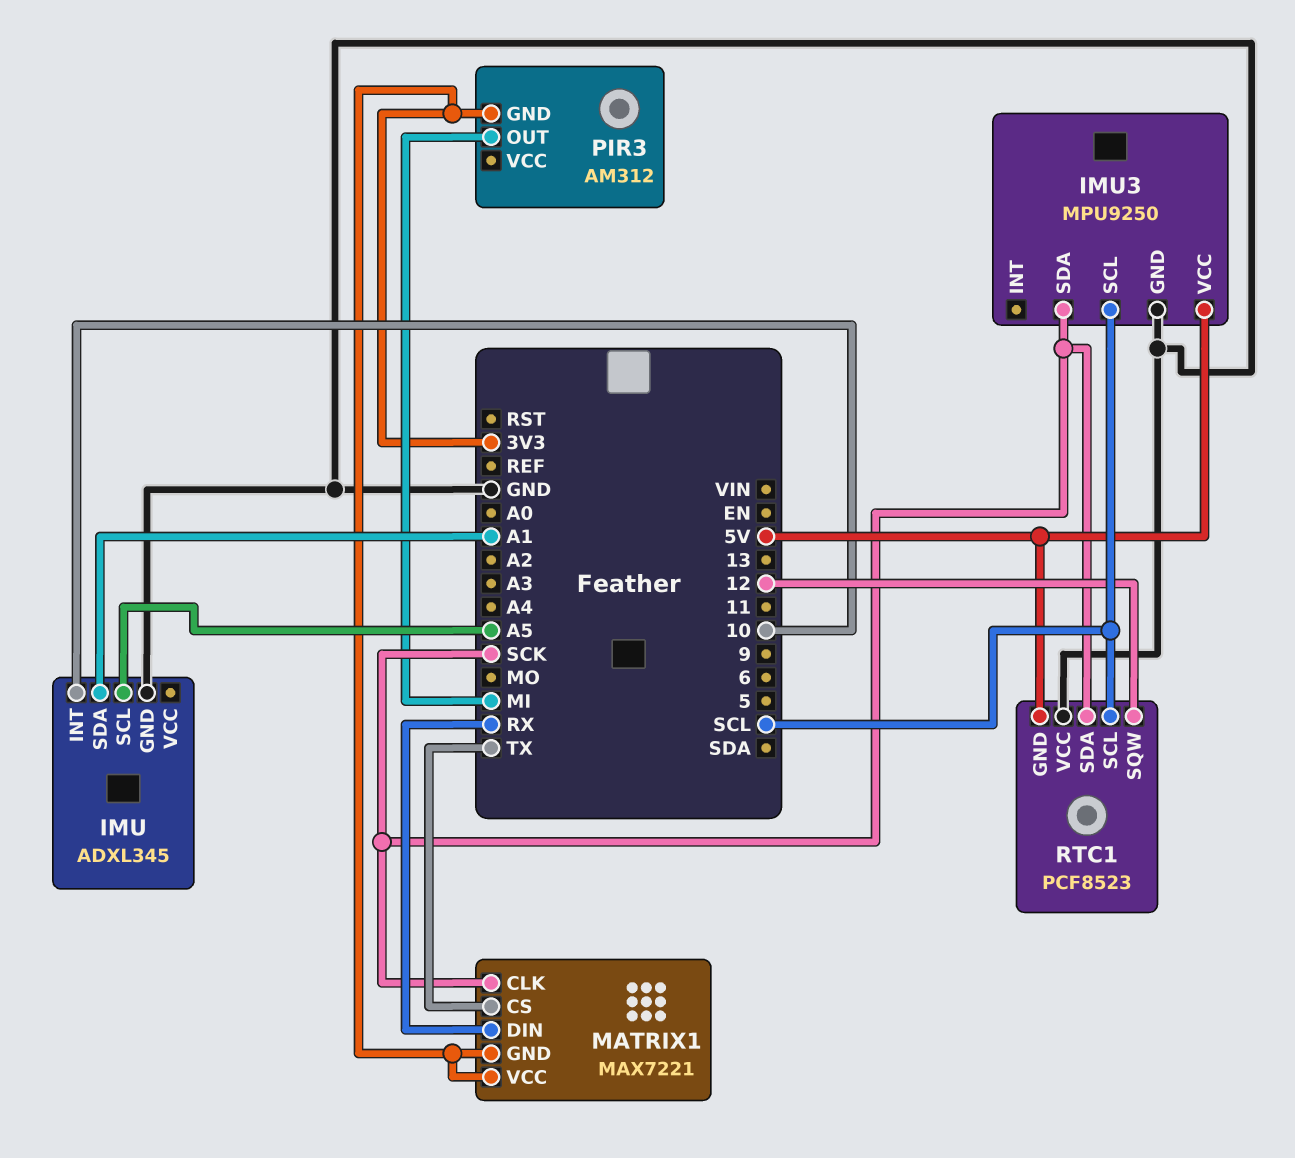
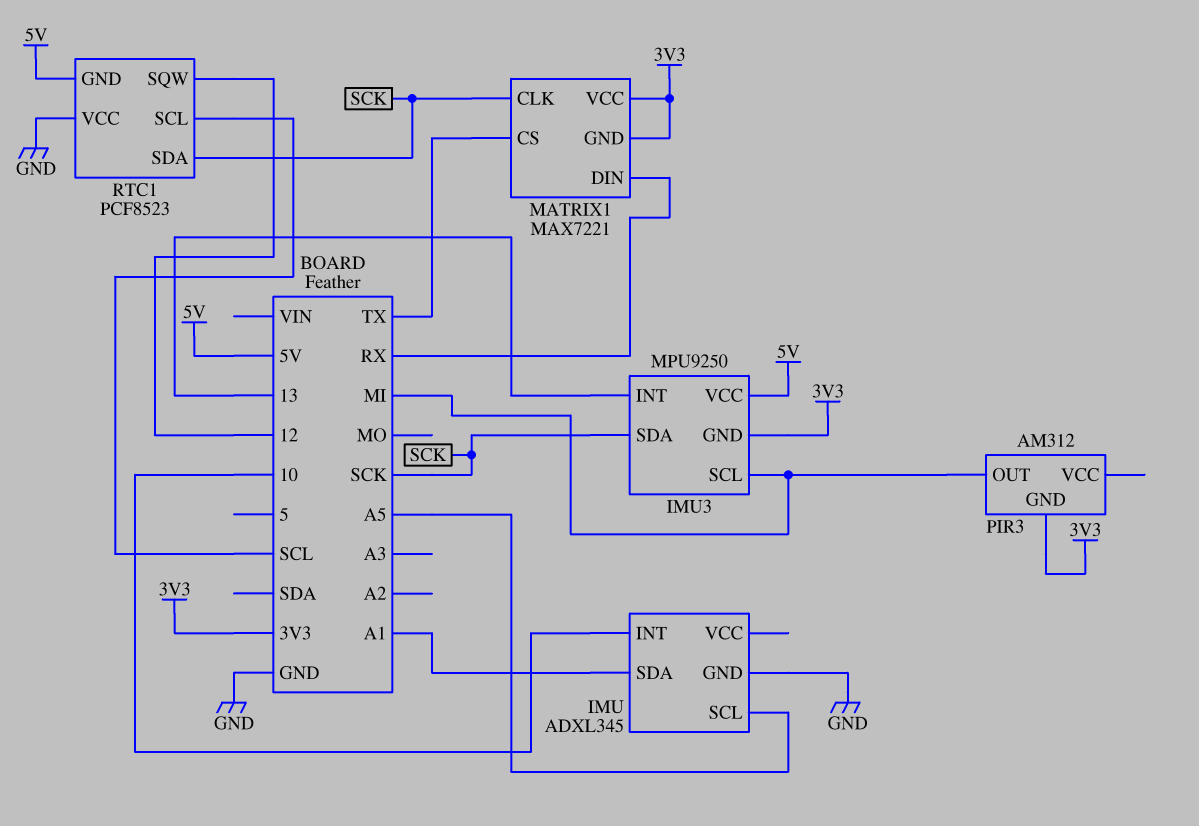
IMU3 pin GND: GND -> 3V3
IMU3 pin INT: none -> 13
IMU3 pin SCL: SCL -> MI

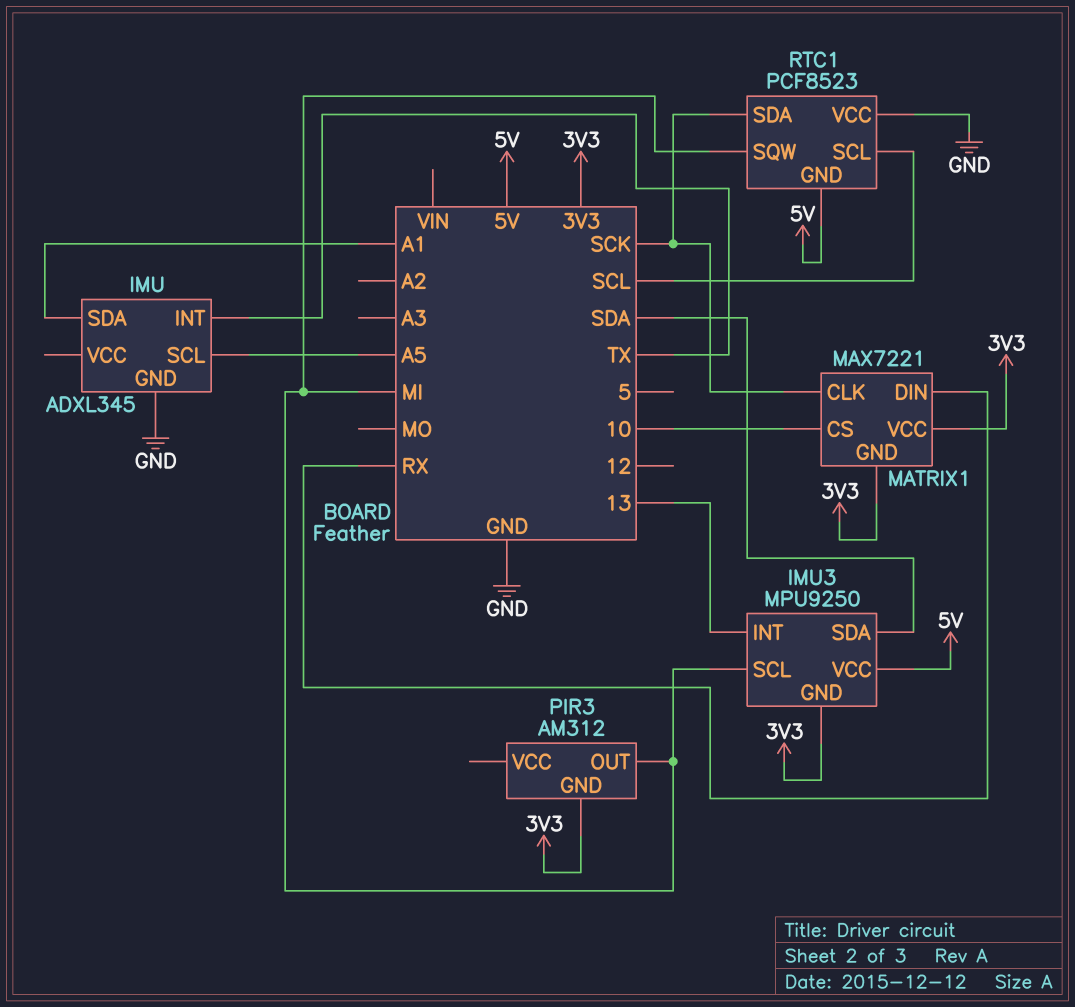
IMU pin INT: 10 -> TX
IMU3 pin SDA: SCK -> SDA
MATRIX1 pin CS: TX -> 10
RTC1 pin SQW: 12 -> MI

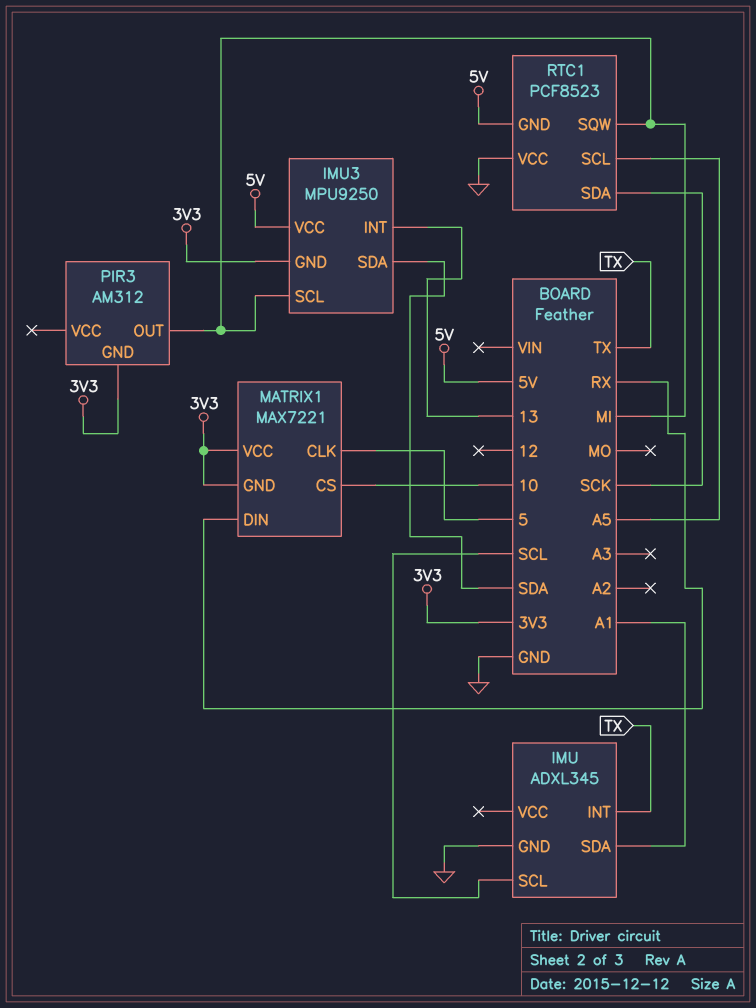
IMU pin SCL: A5 -> SCL
MATRIX1 pin CLK: SCK -> 5
RTC1 pin SCL: SCL -> A5

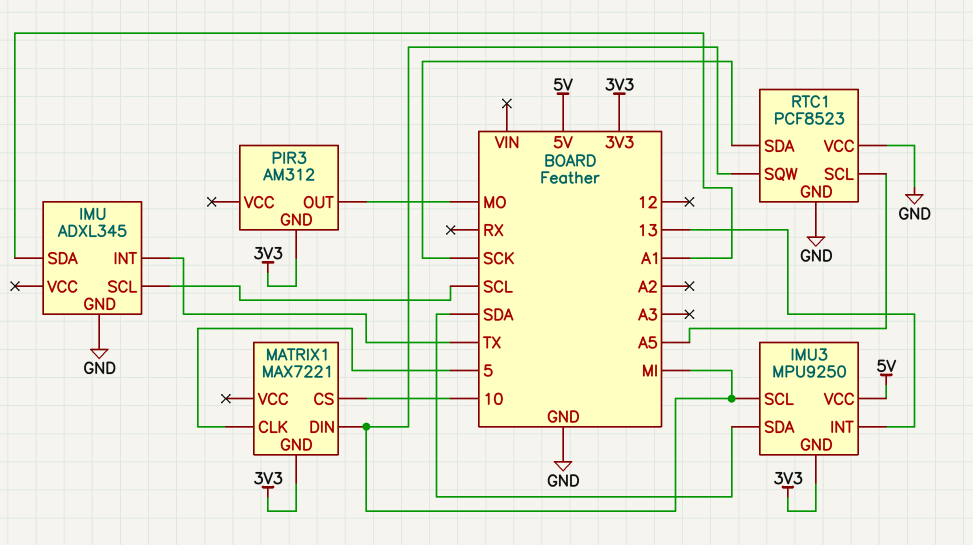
MATRIX1 pin DIN: RX -> MI
MATRIX1 pin VCC: 3V3 -> none
PIR3 pin OUT: MI -> MO
RTC1 pin GND: 5V -> GND

